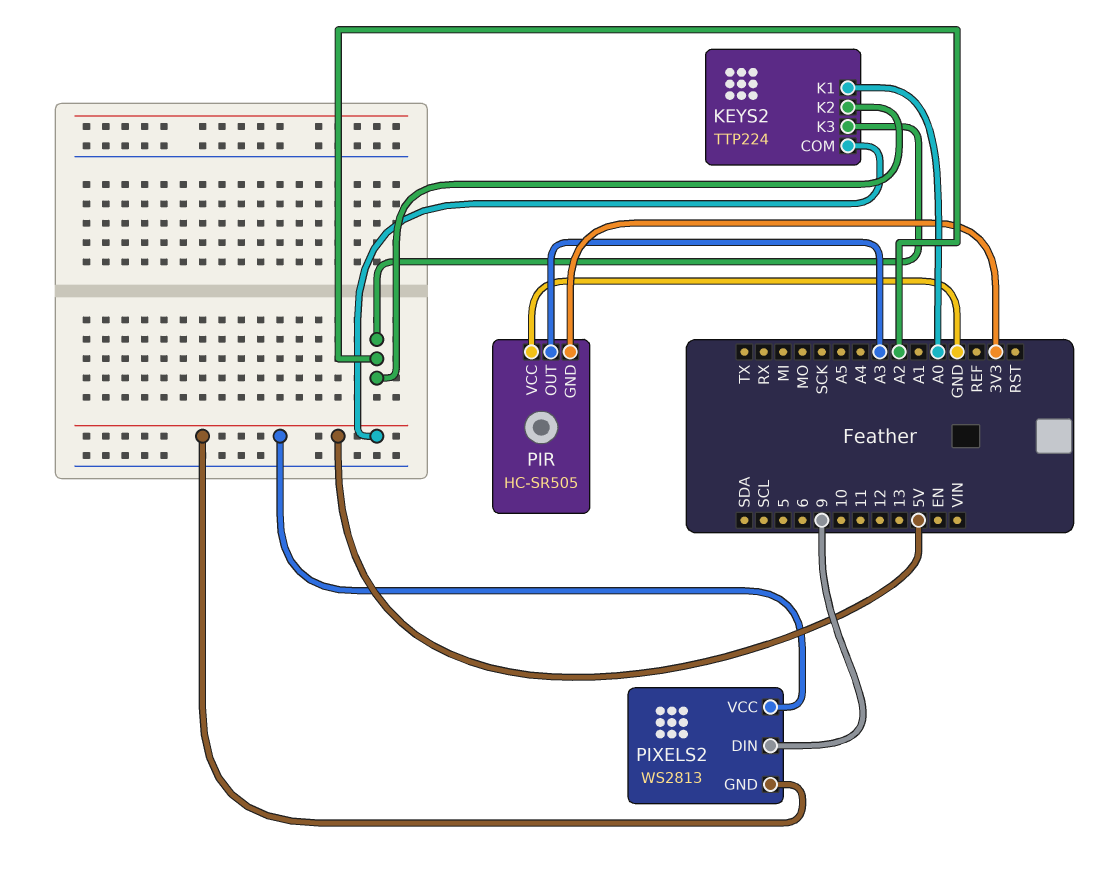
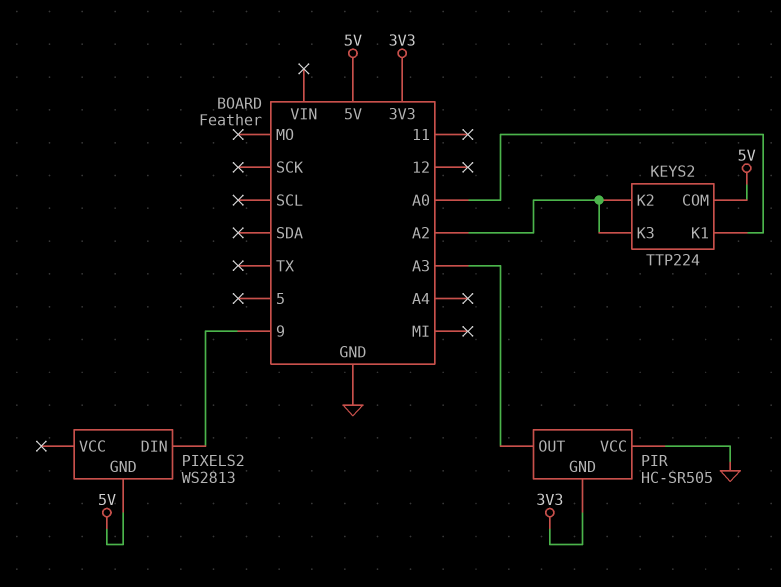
PIXELS2 pin VCC: 5V -> none

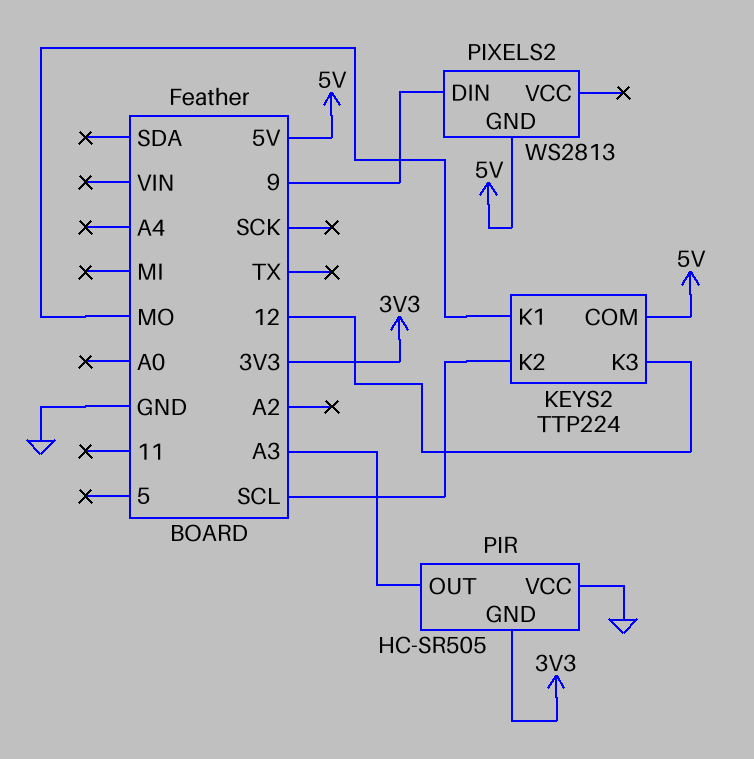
KEYS2 pin K1: A0 -> MO
KEYS2 pin K2: A2 -> SCL
KEYS2 pin K3: A2 -> 12

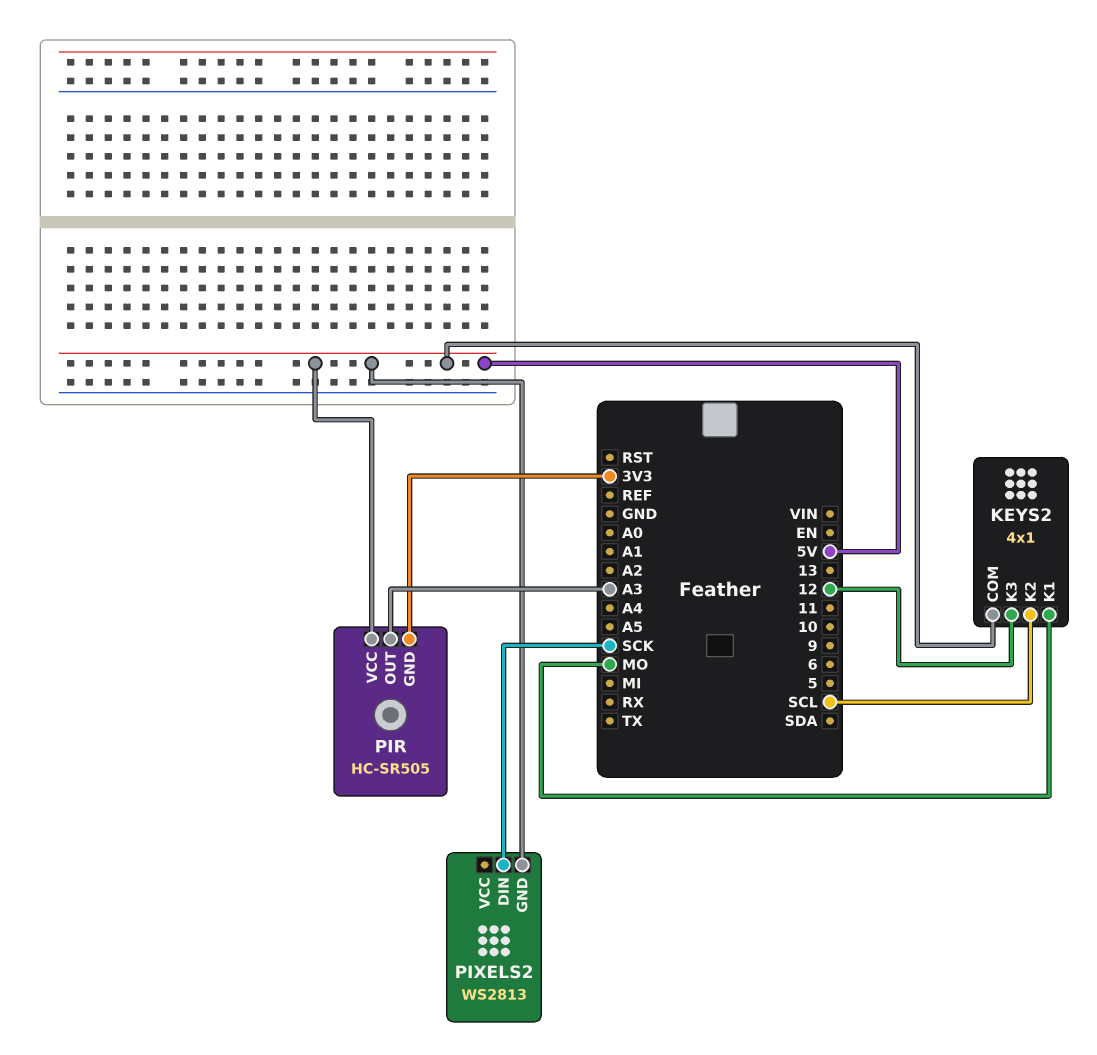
KEYS2: TTP224 -> 4x1
PIR pin VCC: GND -> 5V
PIXELS2 pin DIN: 9 -> SCK

